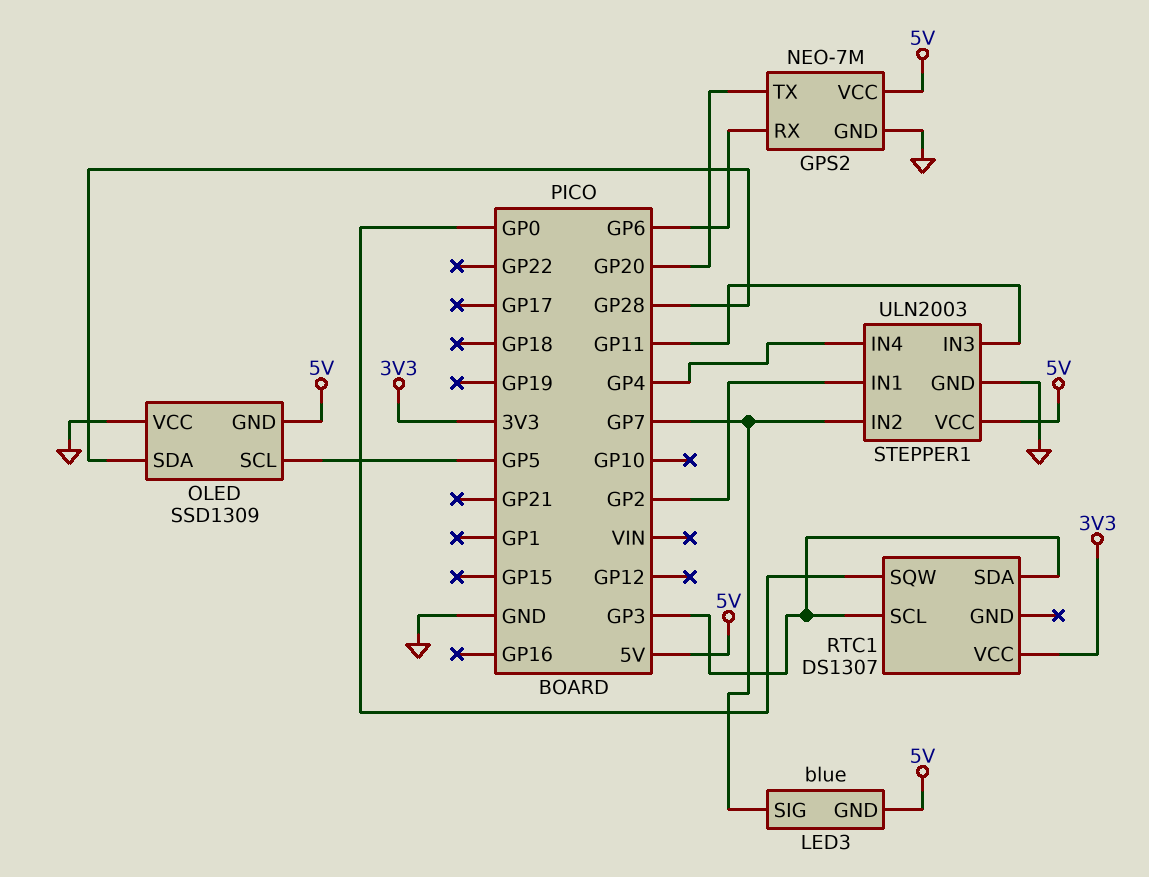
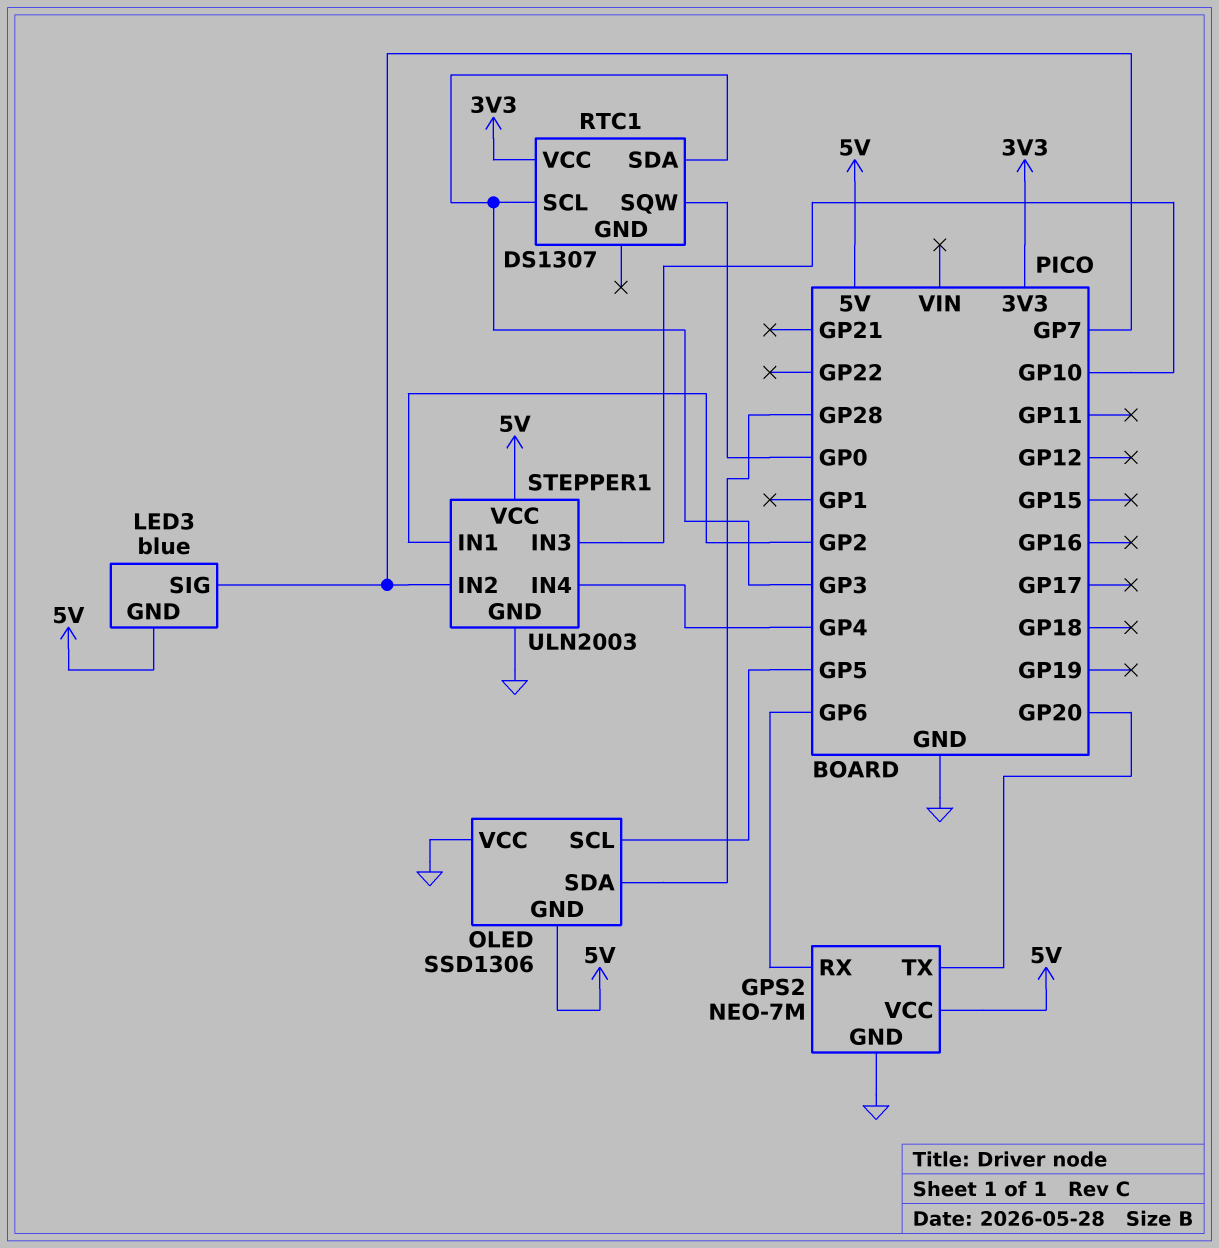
OLED: SSD1309 -> SSD1306
STEPPER1 pin IN3: GP11 -> GP10

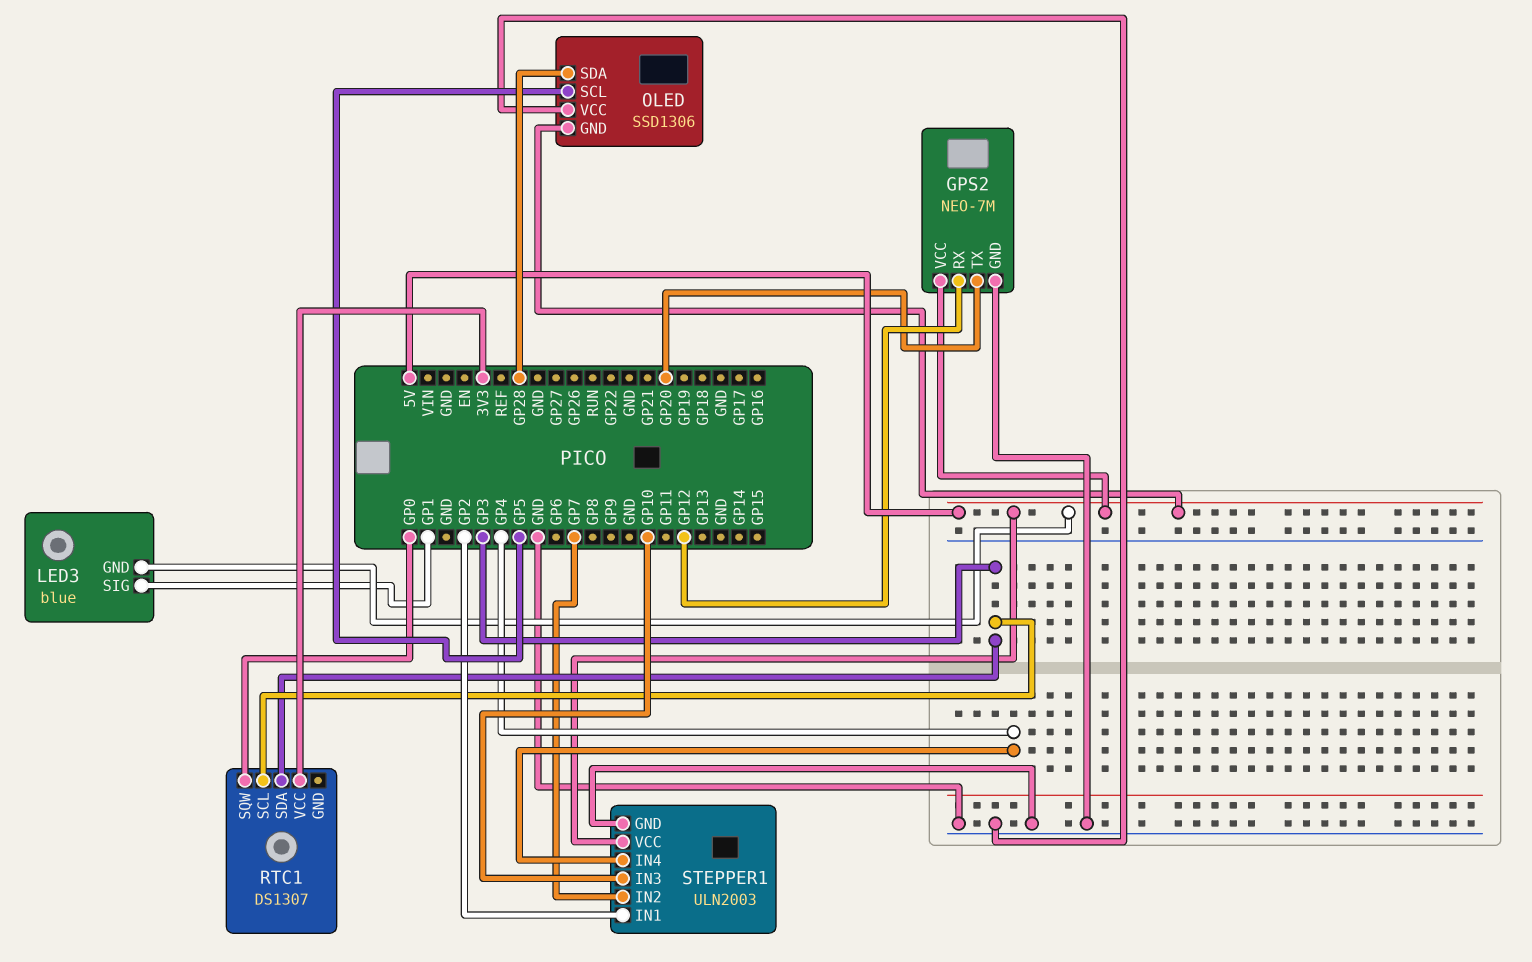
GPS2 pin RX: GP6 -> GP12
LED3 pin SIG: GP7 -> GP1

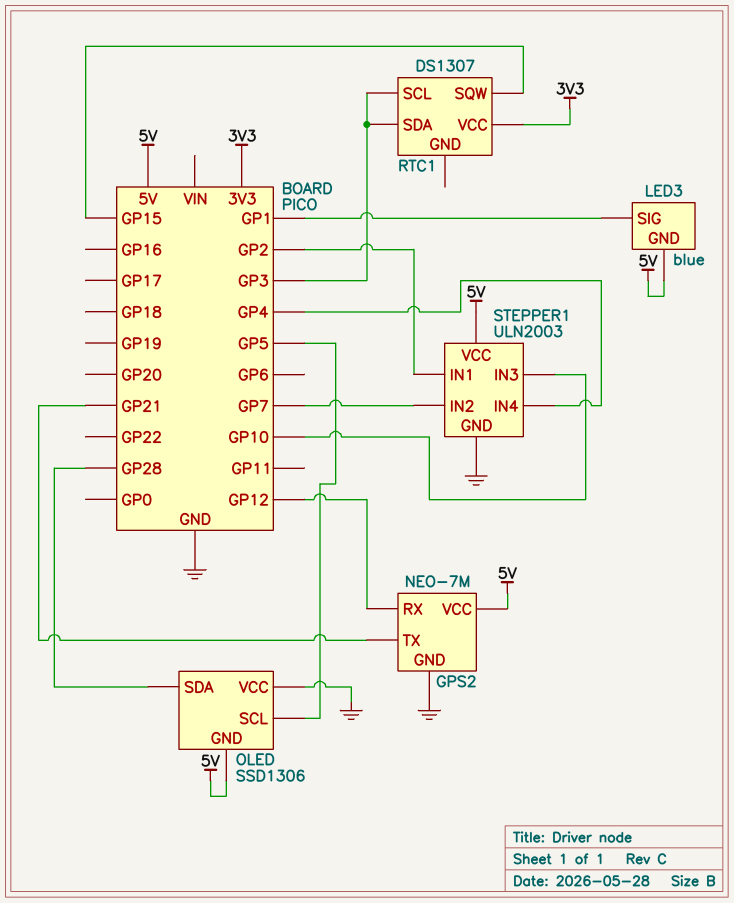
GPS2 pin TX: GP20 -> GP21
RTC1 pin SQW: GP0 -> GP15

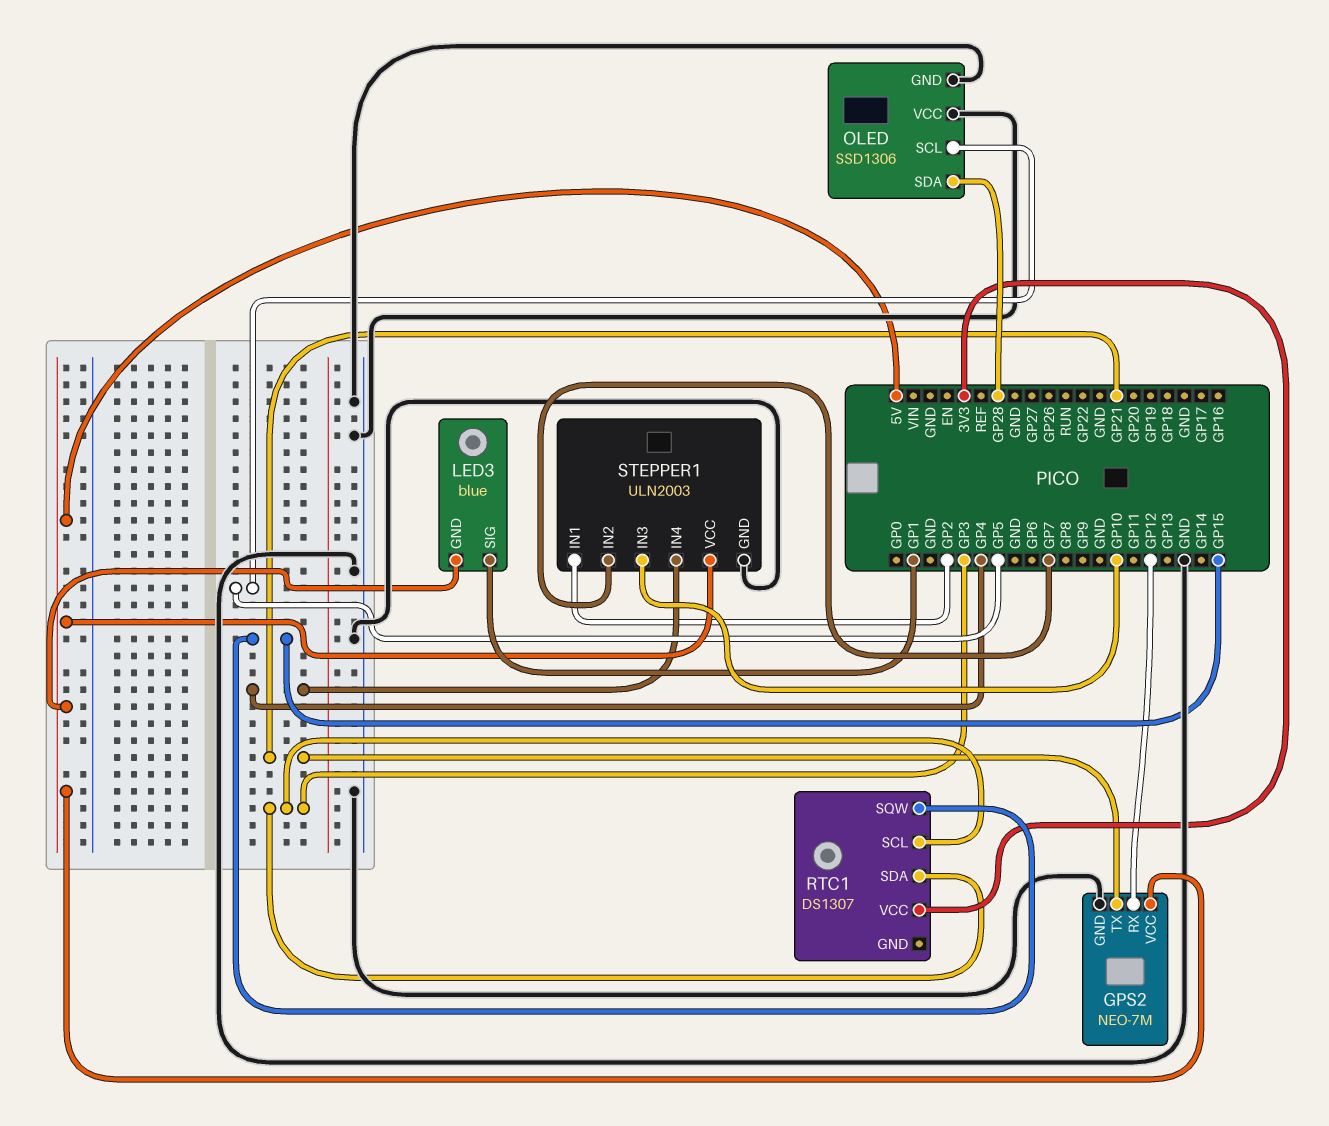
OLED pin GND: 5V -> GND

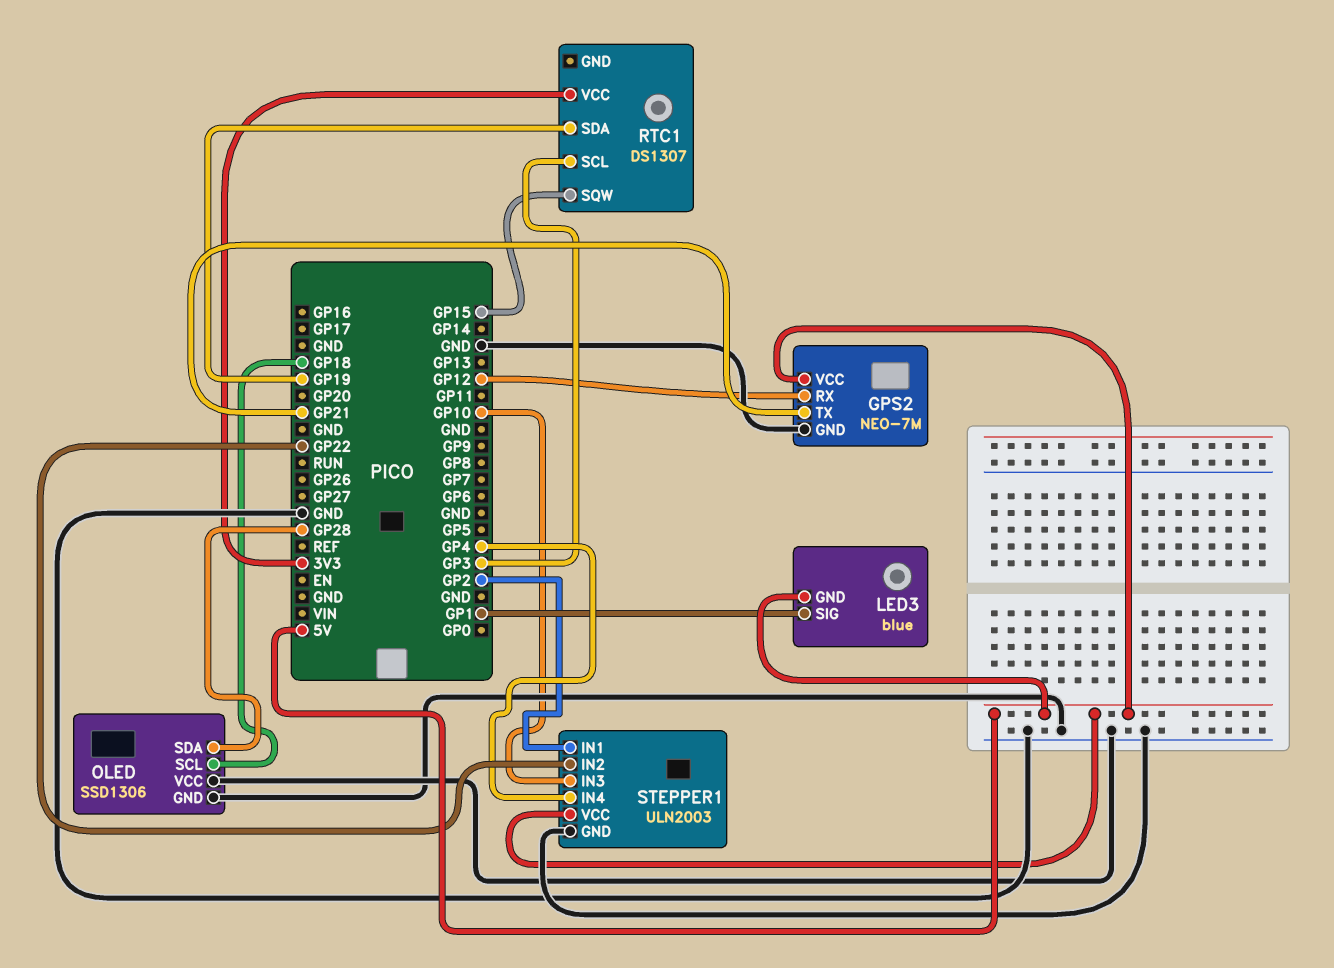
OLED pin SCL: GP5 -> GP18
RTC1 pin SDA: GP3 -> GP19
STEPPER1 pin IN2: GP7 -> GP22

